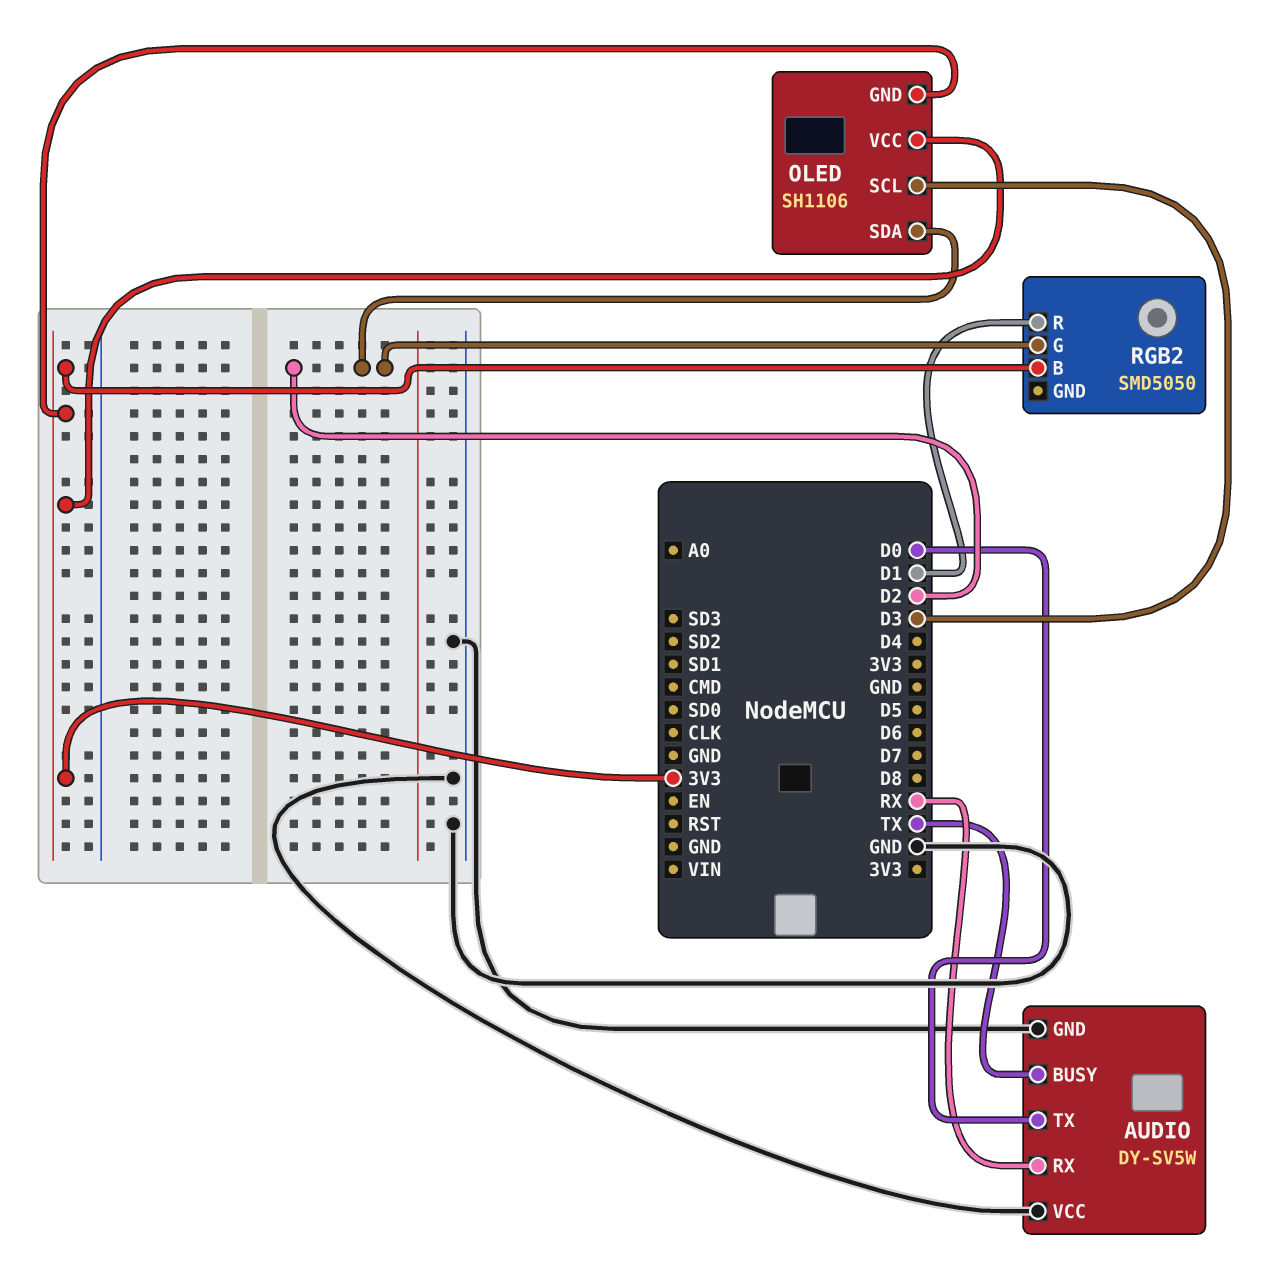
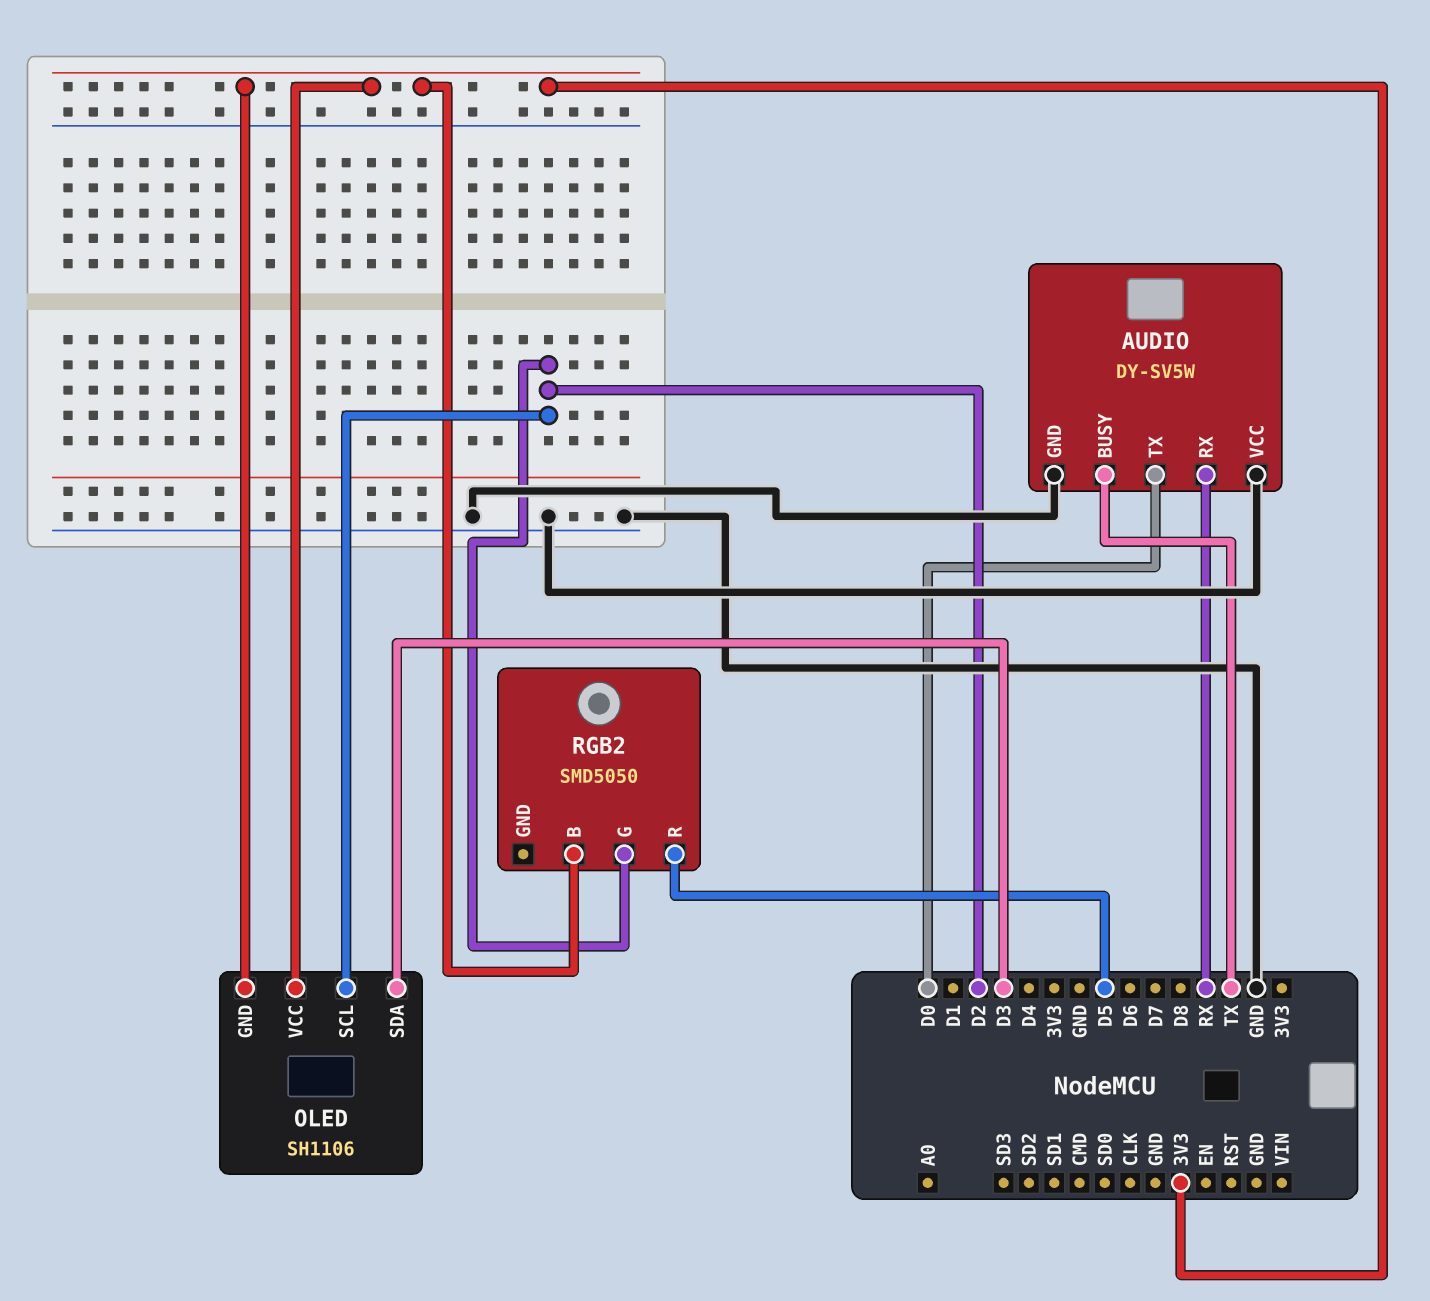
OLED pin SCL: D3 -> D2
OLED pin SDA: D2 -> D3
RGB2 pin R: D1 -> D5

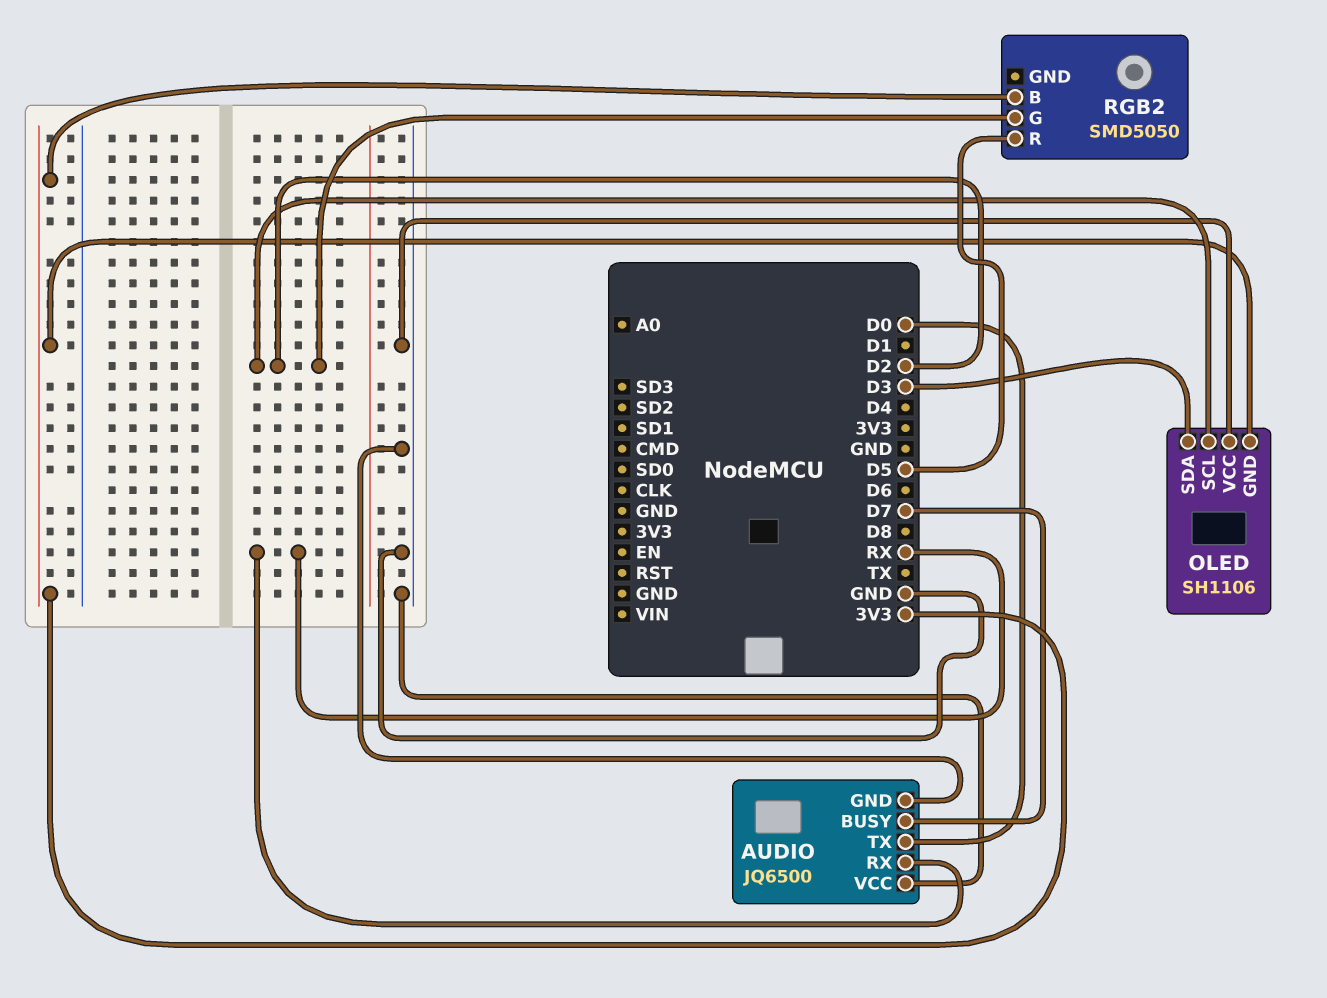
AUDIO: DY-SV5W -> JQ6500
AUDIO pin BUSY: TX -> D7
OLED pin VCC: 3V3 -> GND

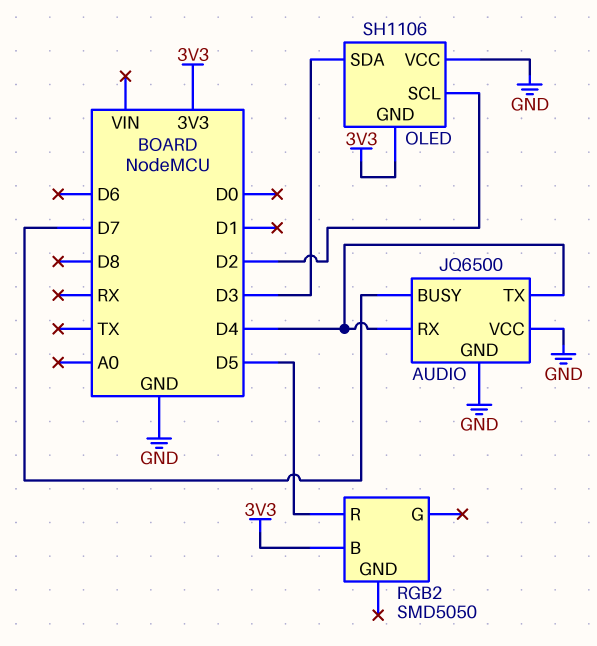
AUDIO pin RX: RX -> D4
AUDIO pin TX: D0 -> D4
RGB2 pin G: D2 -> none

